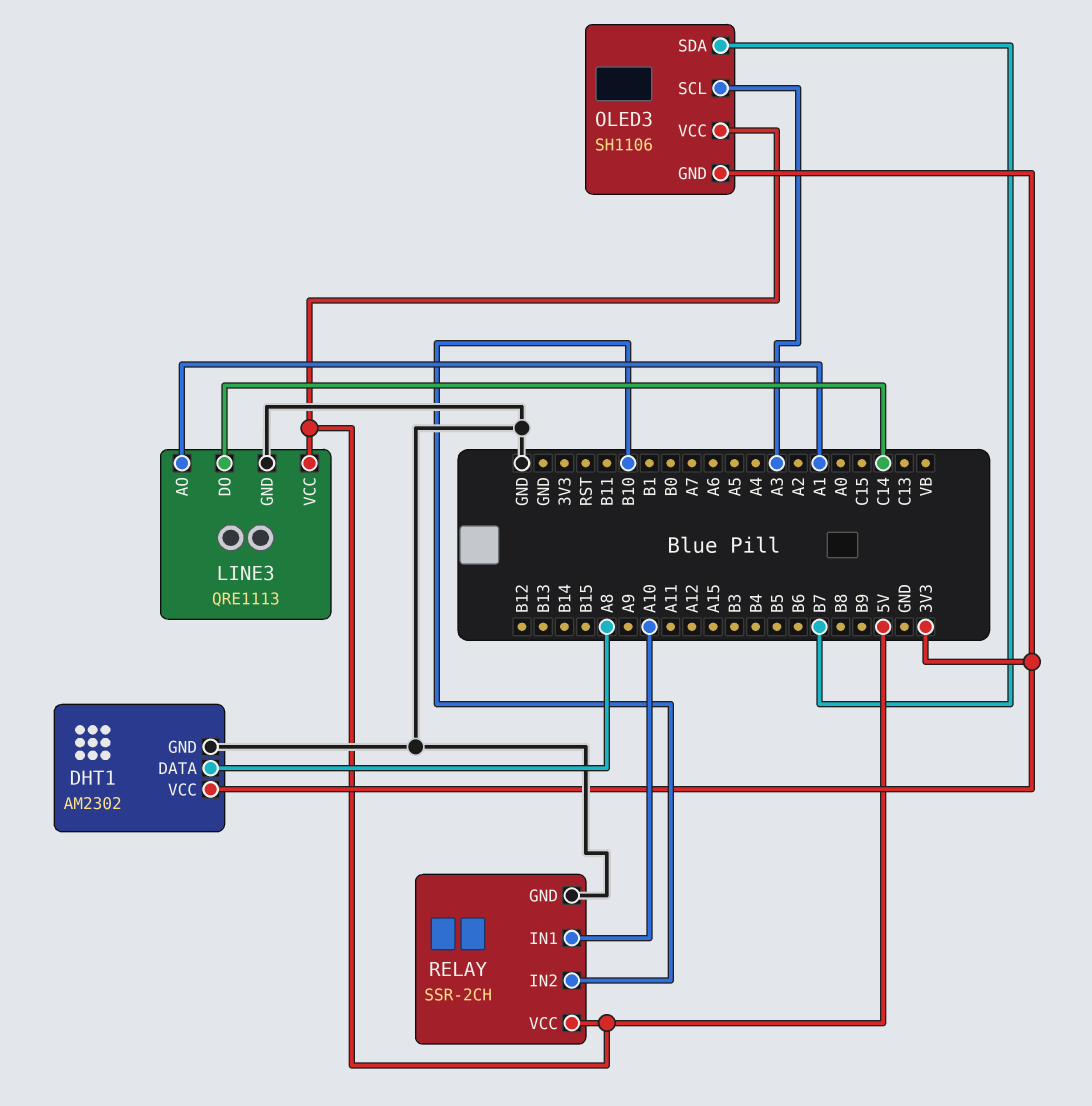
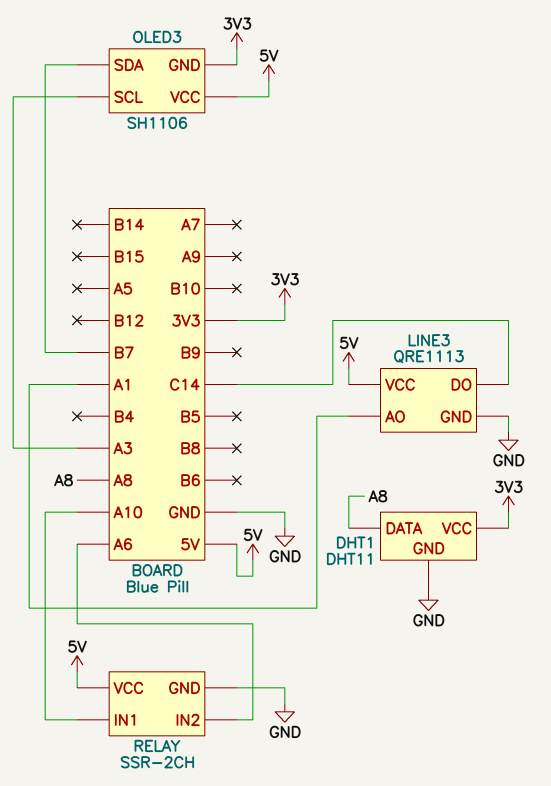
DHT1: AM2302 -> DHT11
RELAY pin IN2: B10 -> A6

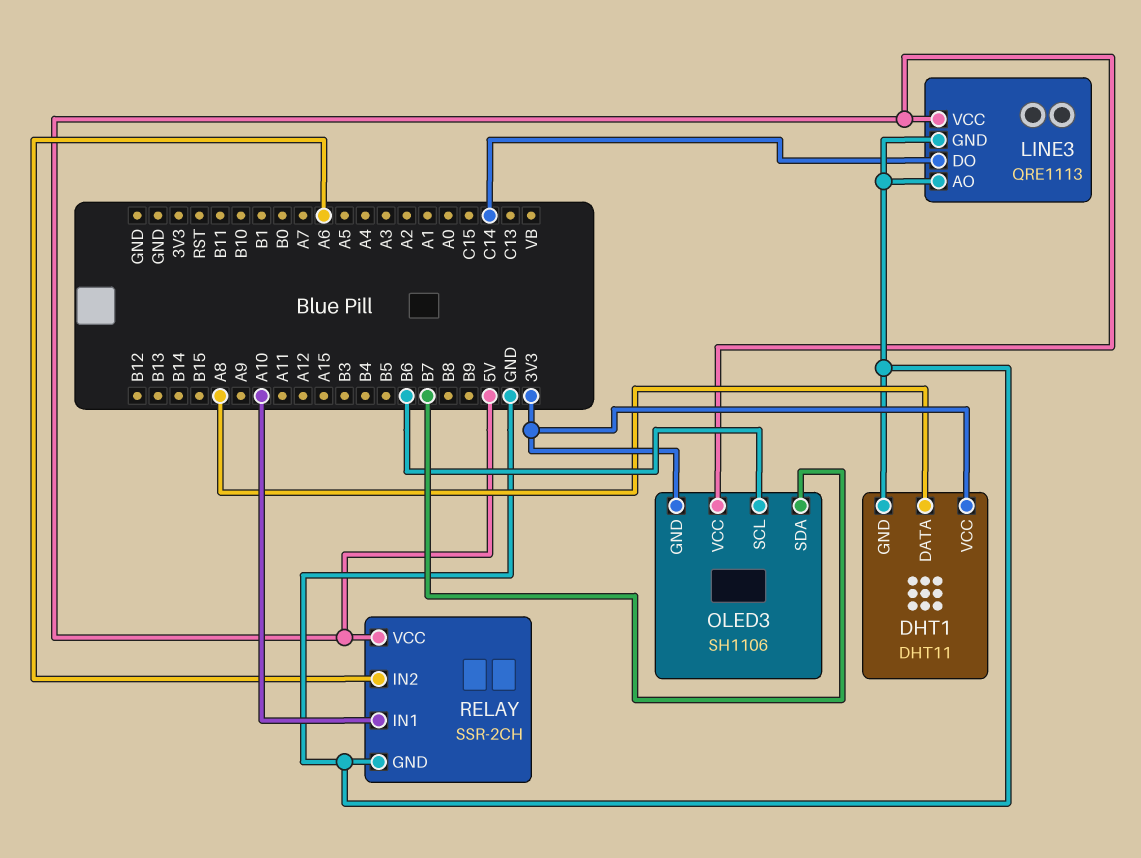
LINE3 pin AO: A1 -> GND
OLED3 pin SCL: A3 -> B6

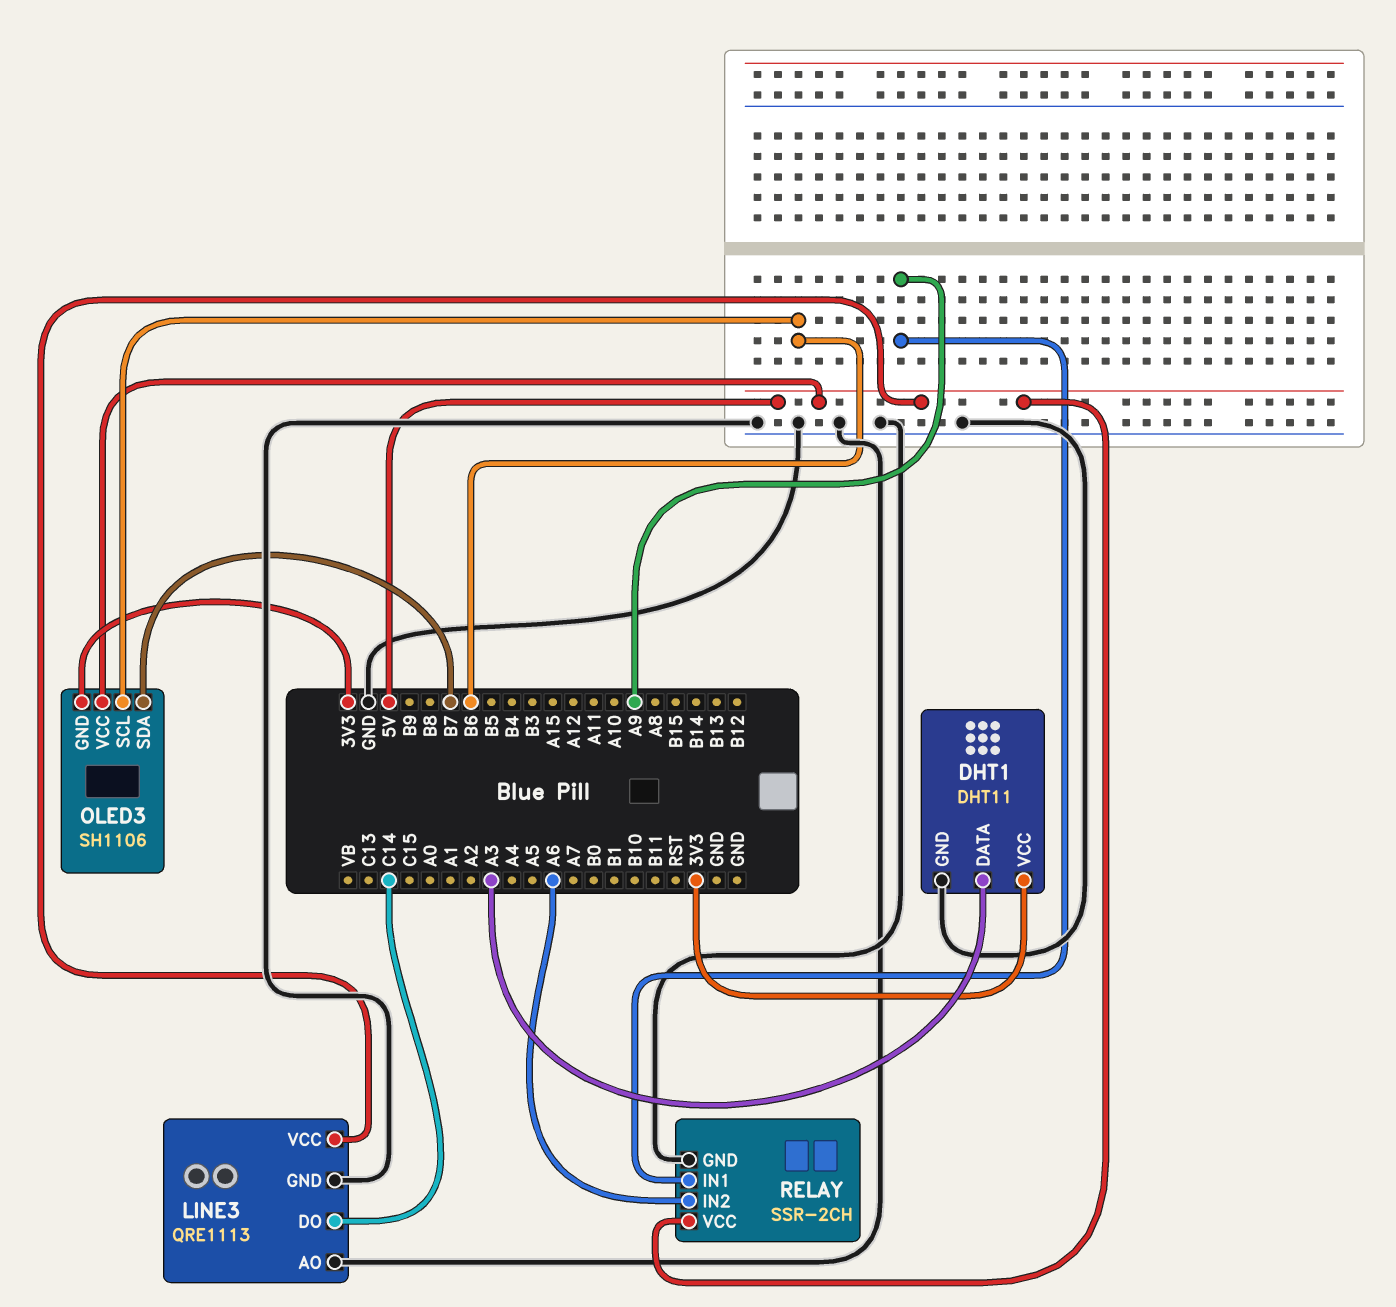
DHT1 pin DATA: A8 -> A3
RELAY pin IN1: A10 -> A9

